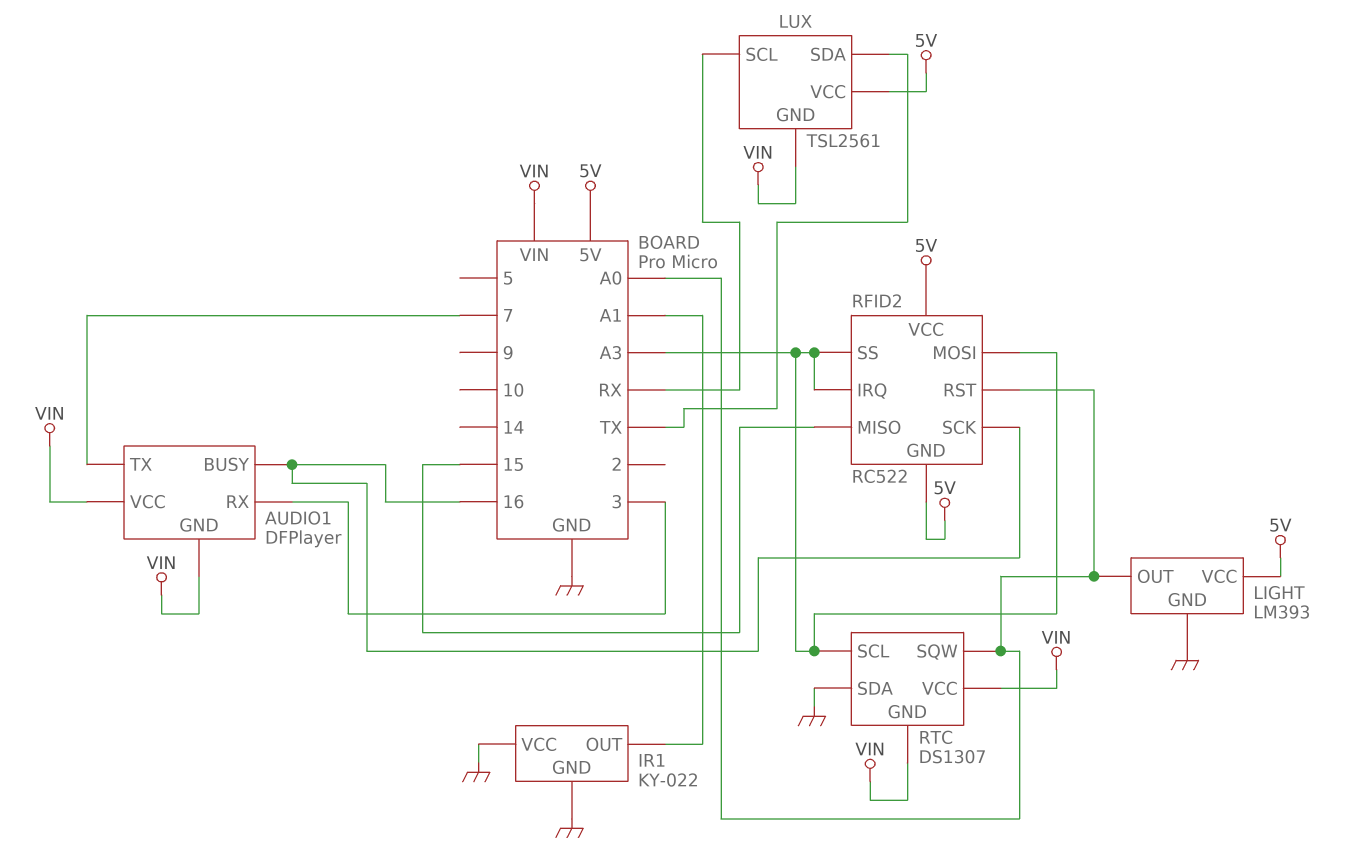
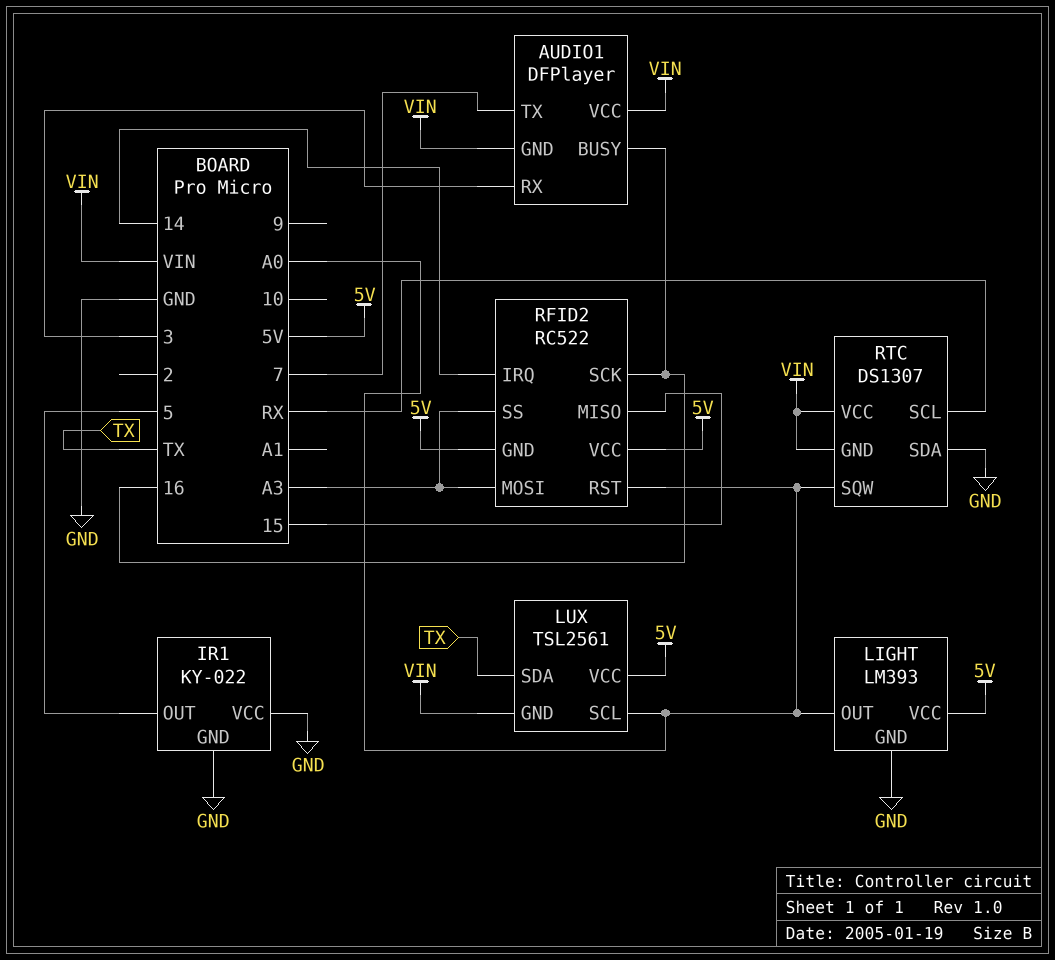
IR1 pin OUT: A1 -> 5
LUX pin SCL: RX -> A0
RFID2 pin IRQ: A3 -> 14
RTC pin SCL: A3 -> RX

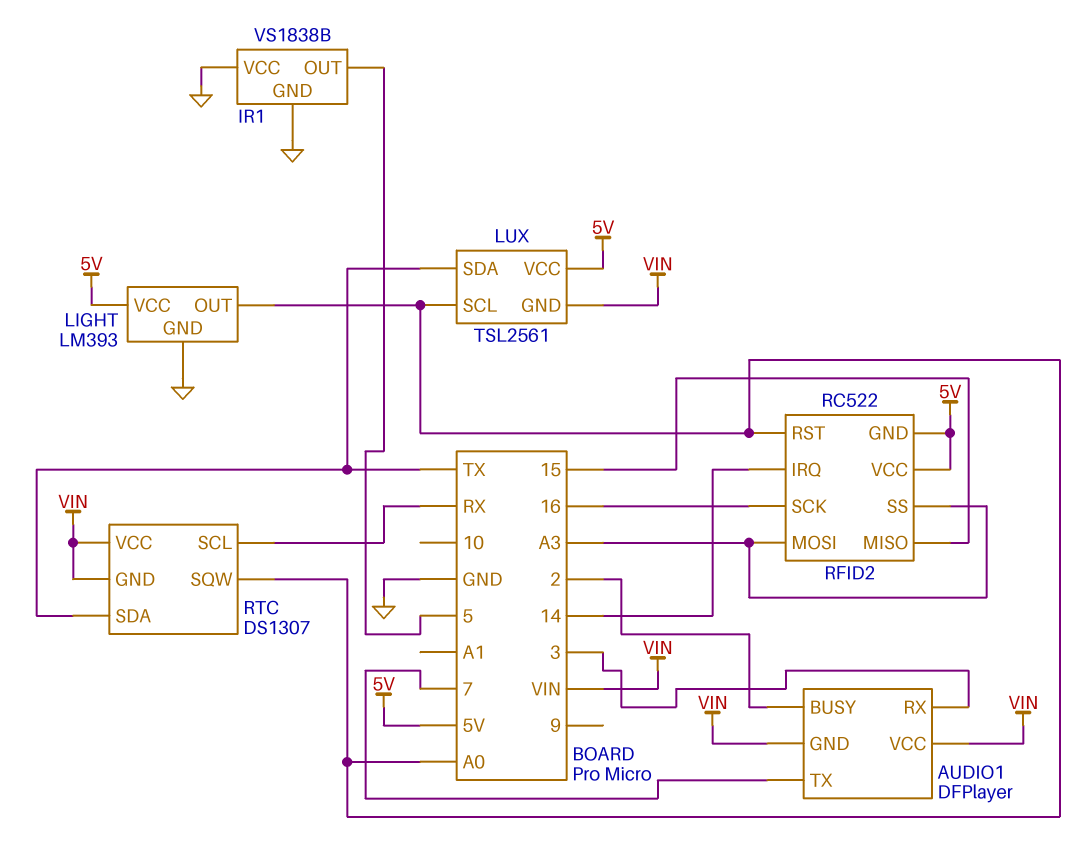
AUDIO1 pin BUSY: 16 -> 2
IR1: KY-022 -> VS1838B
RTC pin SDA: GND -> TX

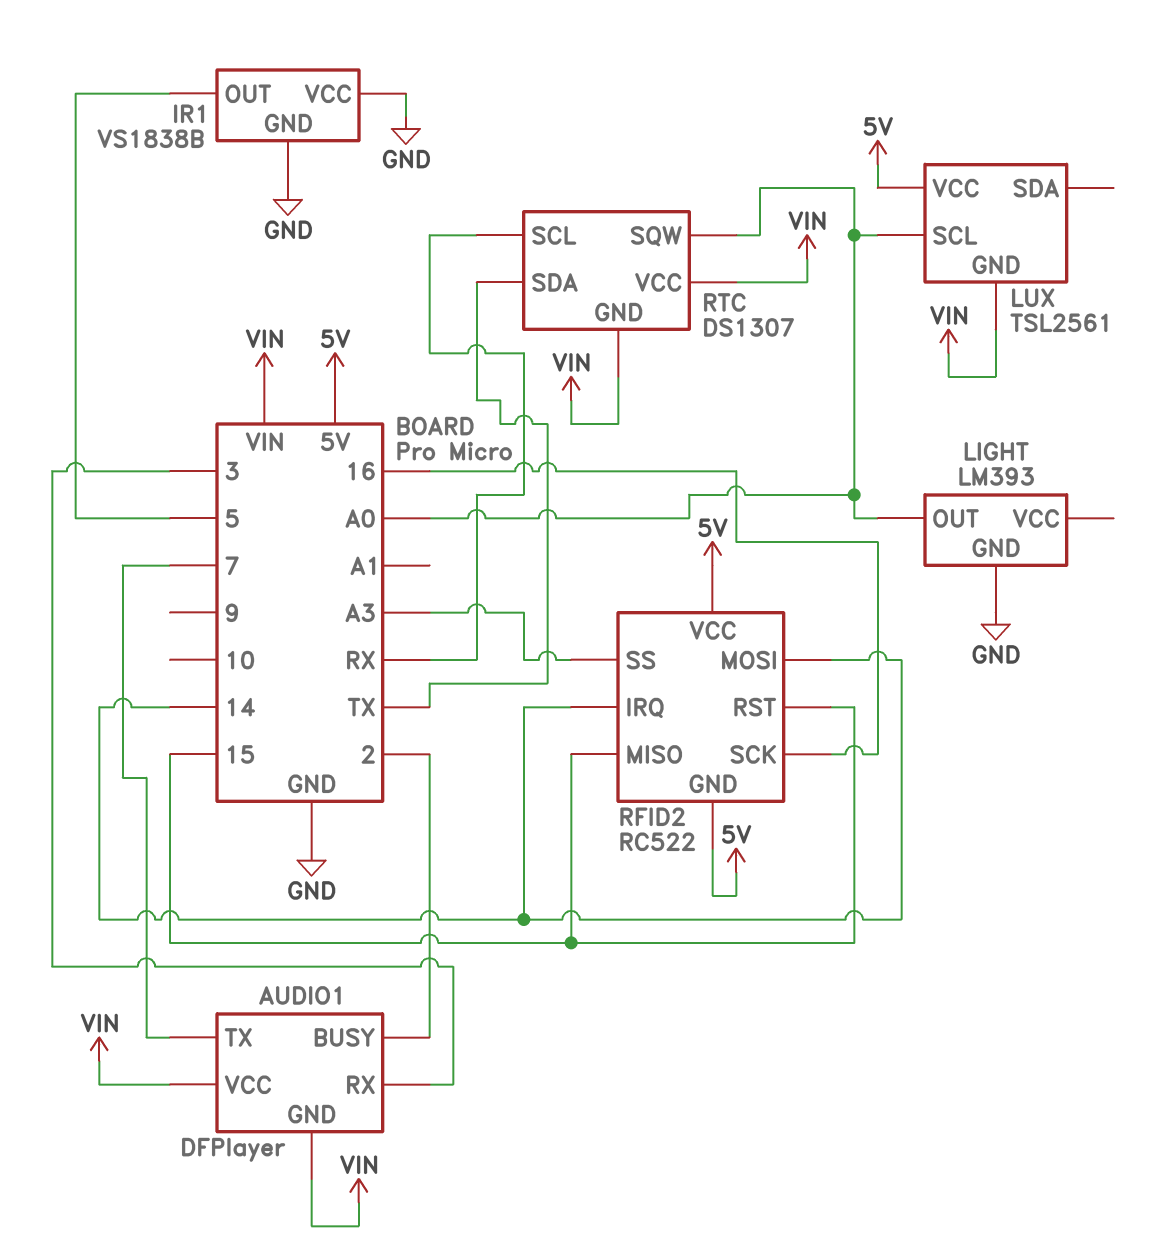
LIGHT pin VCC: 5V -> none
LUX pin SDA: TX -> none
RFID2 pin MOSI: A3 -> 14
RFID2 pin RST: A0 -> 15

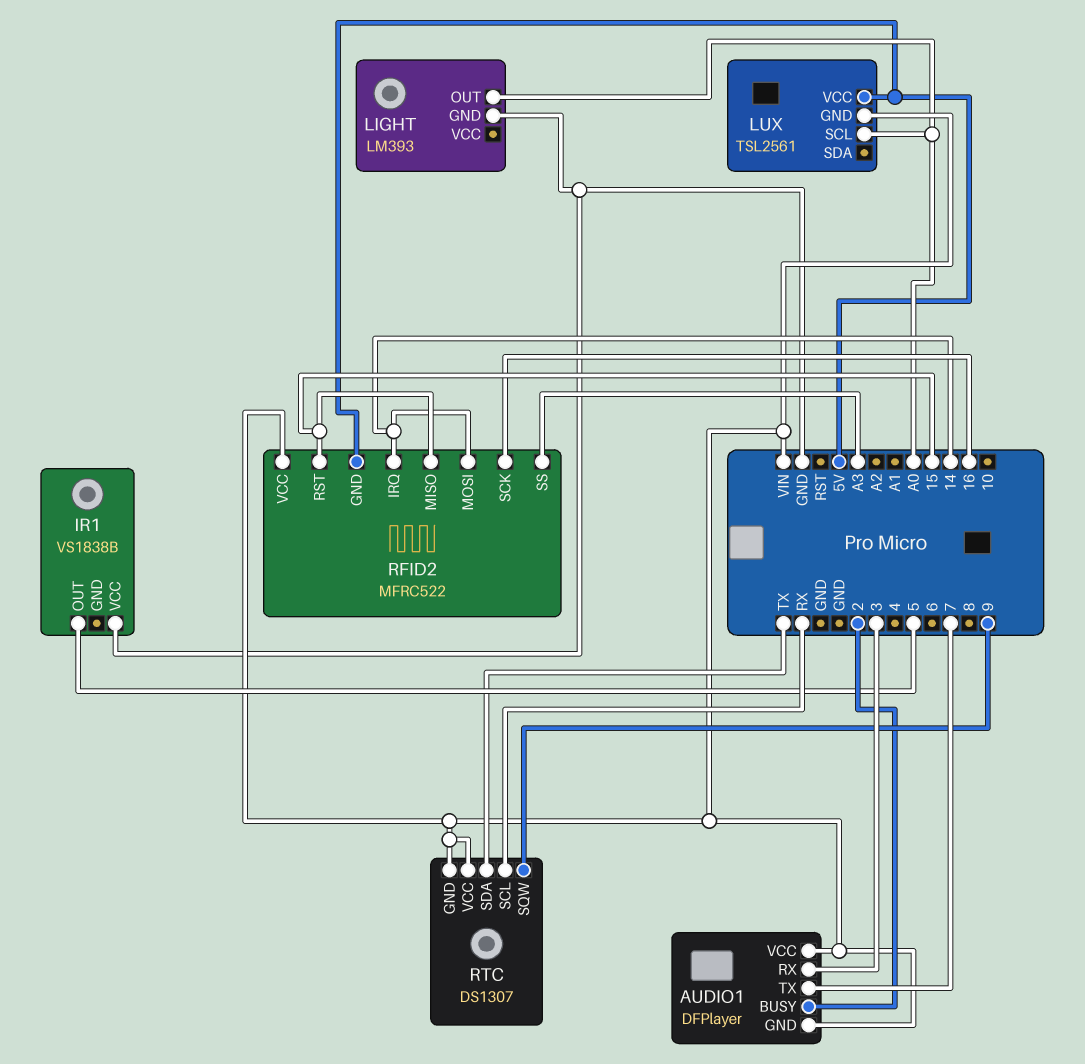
IR1 pin GND: GND -> none
RFID2: RC522 -> MFRC522
RFID2 pin VCC: 5V -> VIN
RTC pin SQW: A0 -> 9

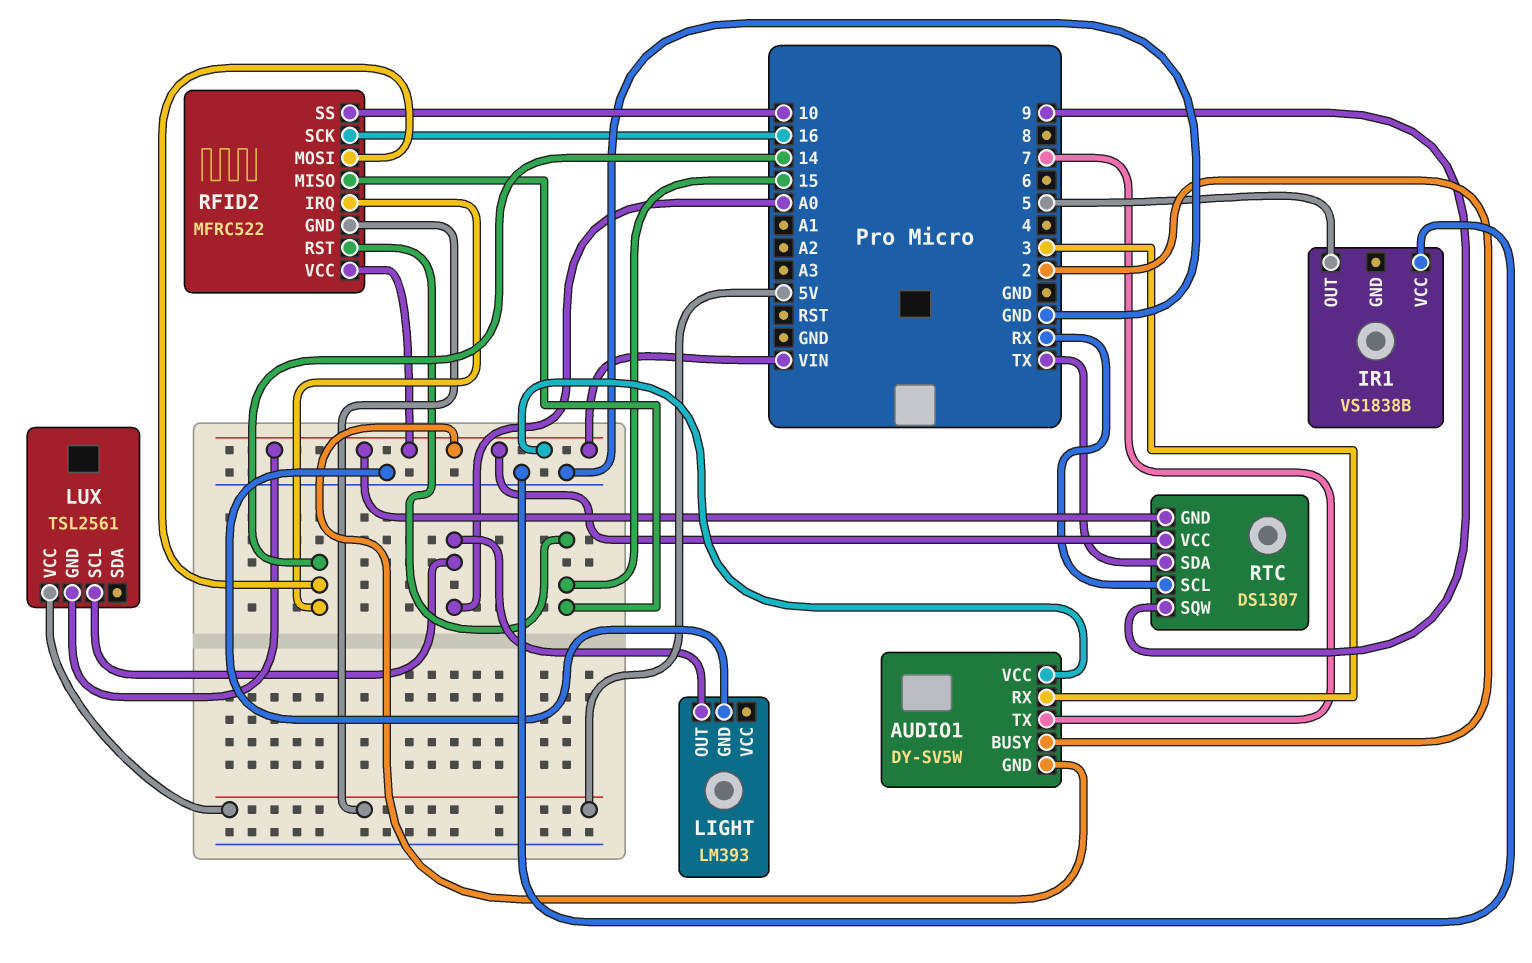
AUDIO1: DFPlayer -> DY-SV5W
RFID2 pin SS: A3 -> 10

